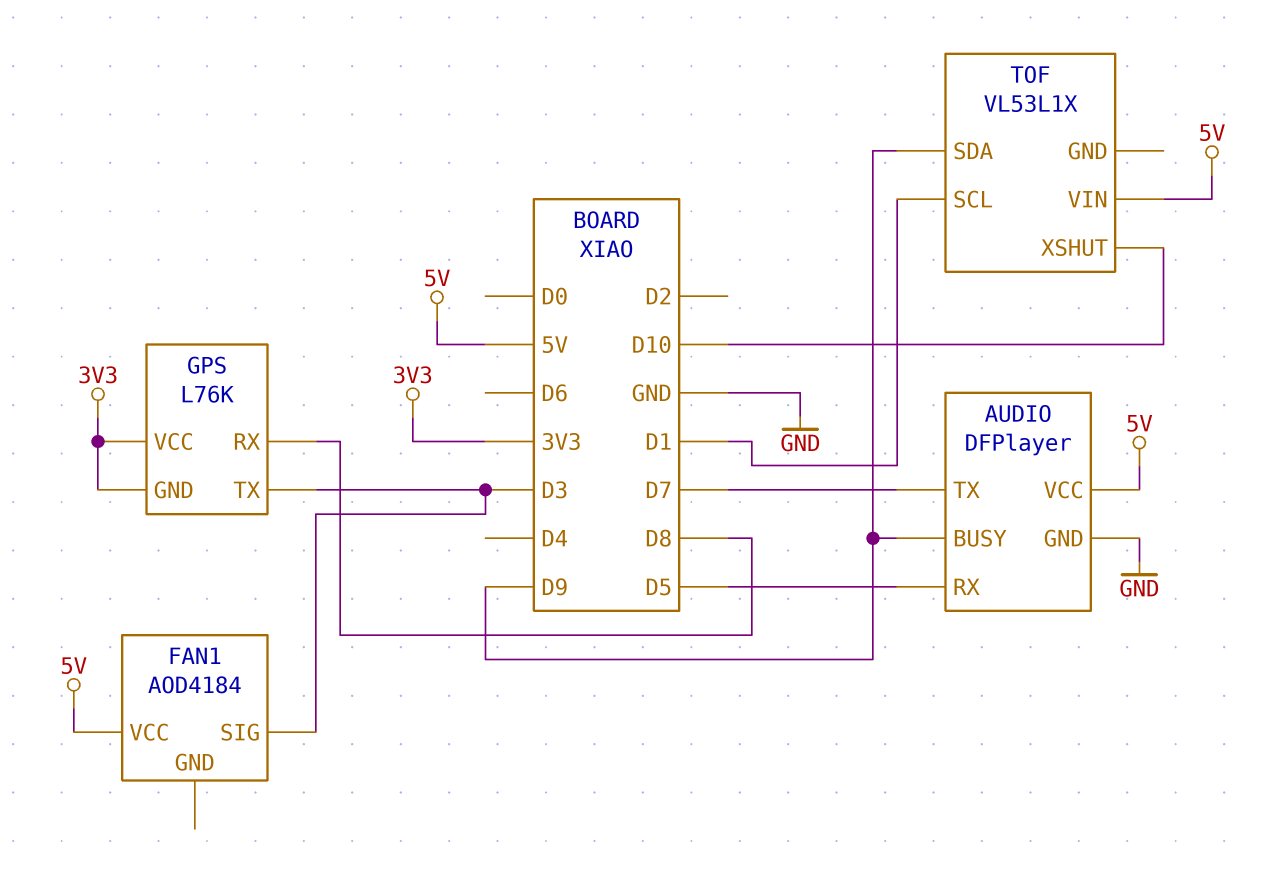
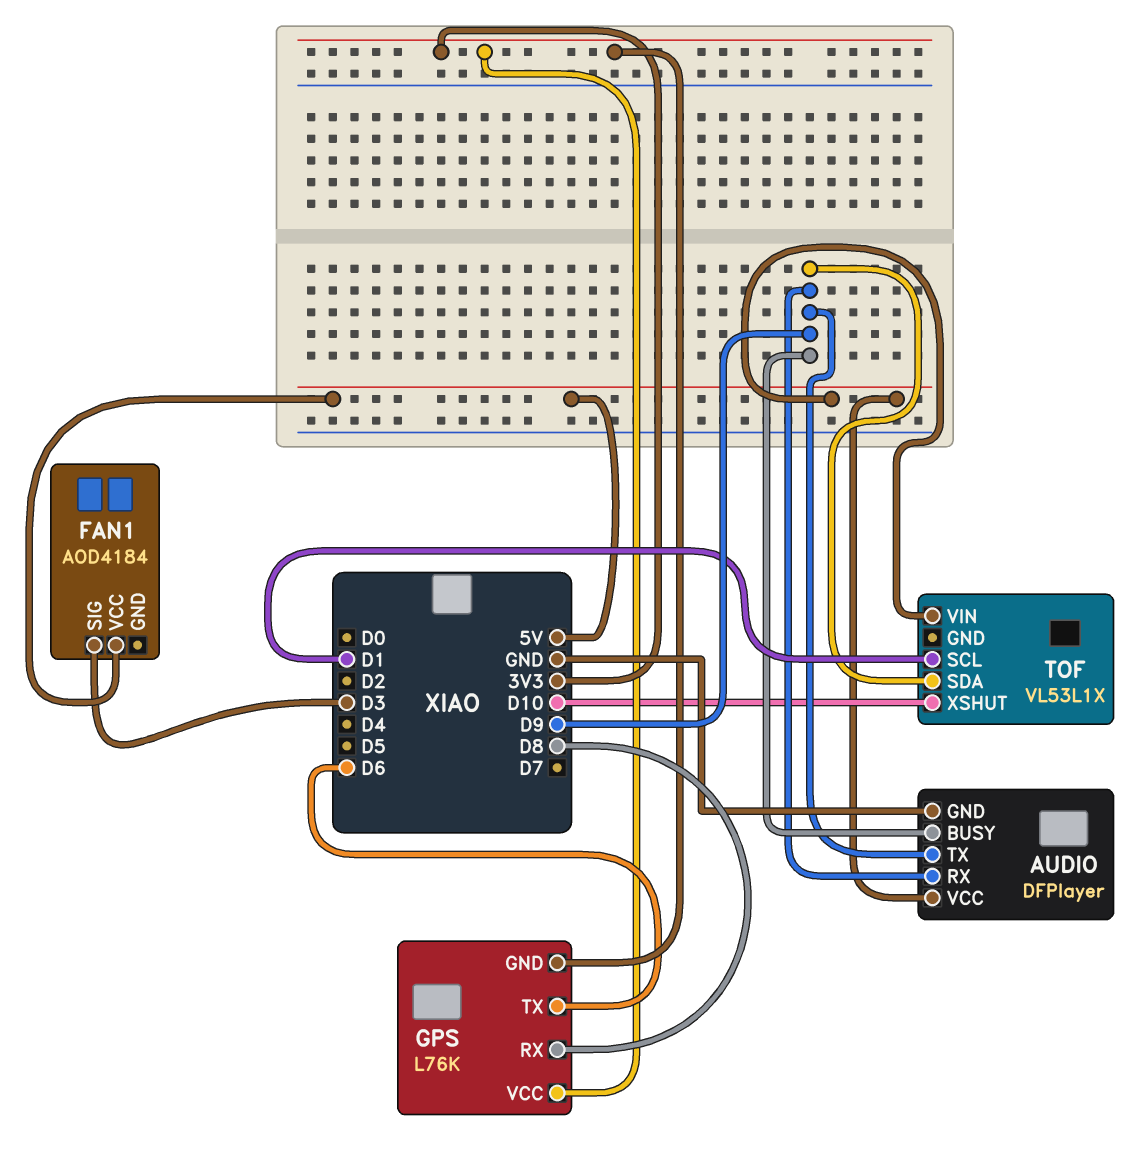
AUDIO pin RX: D5 -> D9
AUDIO pin TX: D7 -> D9
GPS pin TX: D3 -> D6

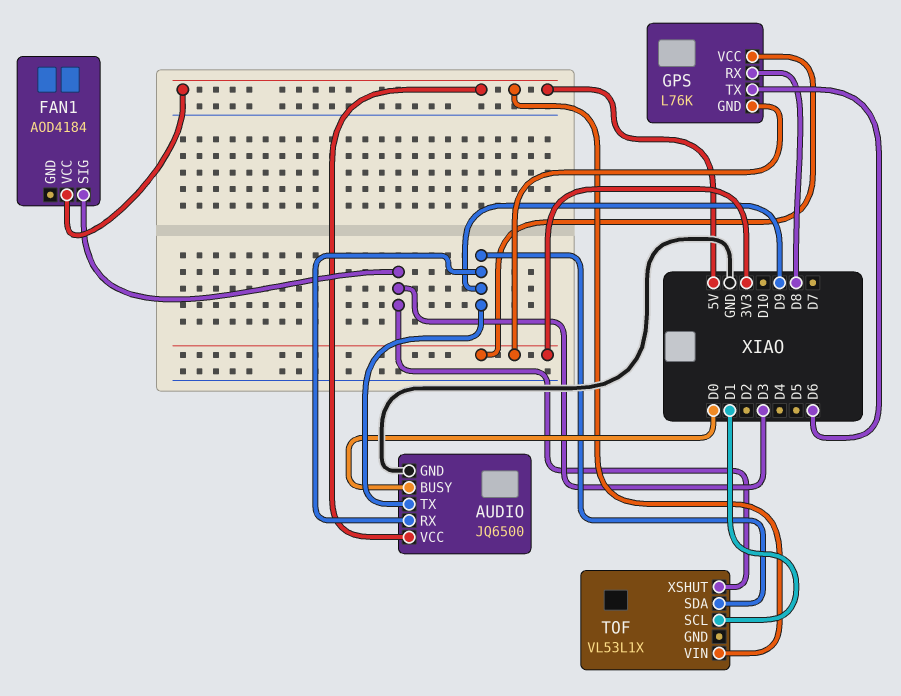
AUDIO: DFPlayer -> JQ6500
AUDIO pin BUSY: D9 -> D0
TOF pin XSHUT: D10 -> D3

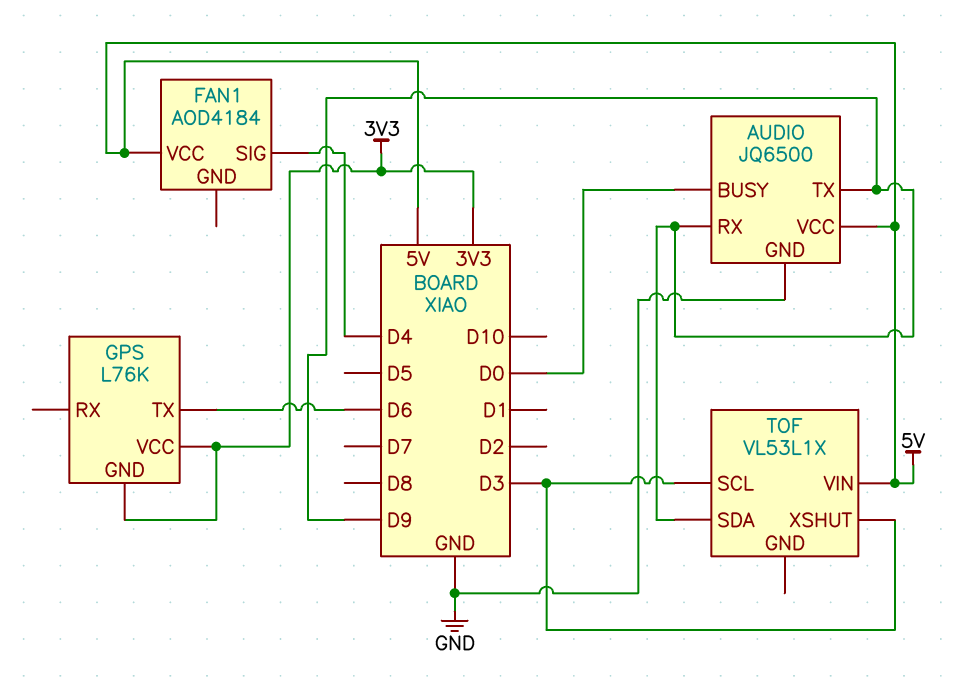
FAN1 pin SIG: D3 -> D4
GPS pin RX: D8 -> none
TOF pin SCL: D1 -> D3

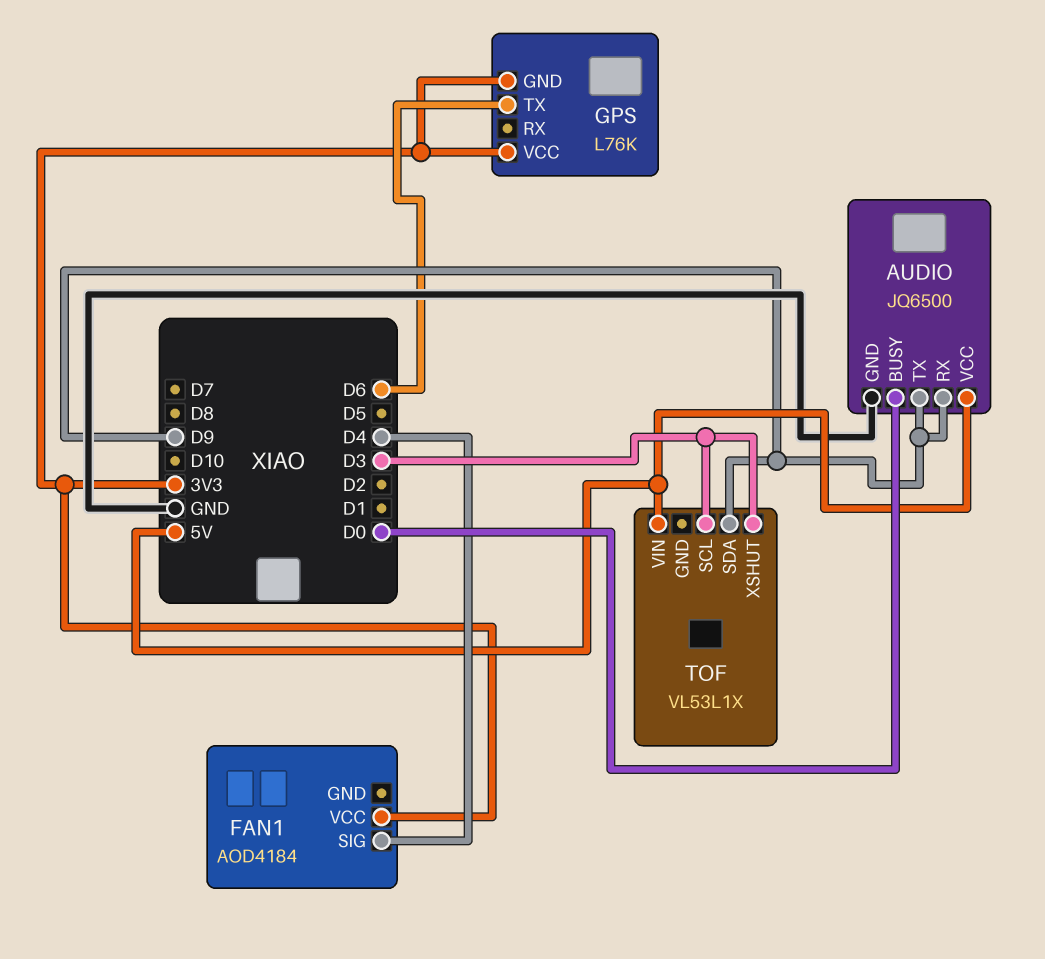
FAN1 pin VCC: 5V -> 3V3

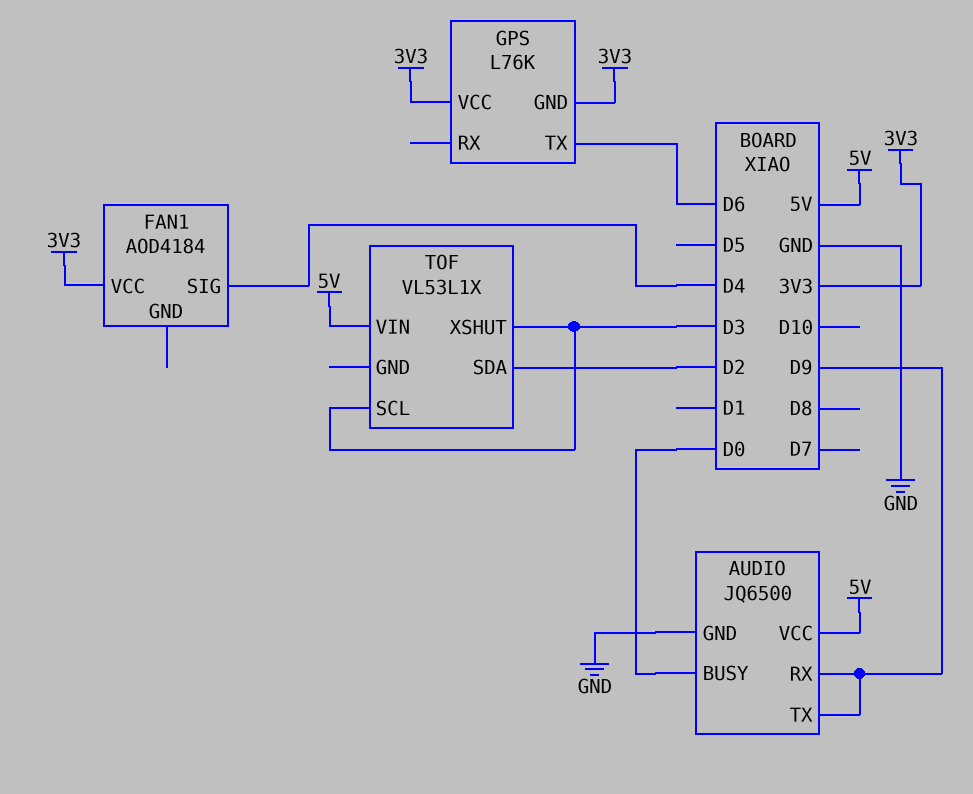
TOF pin SDA: D9 -> D2

